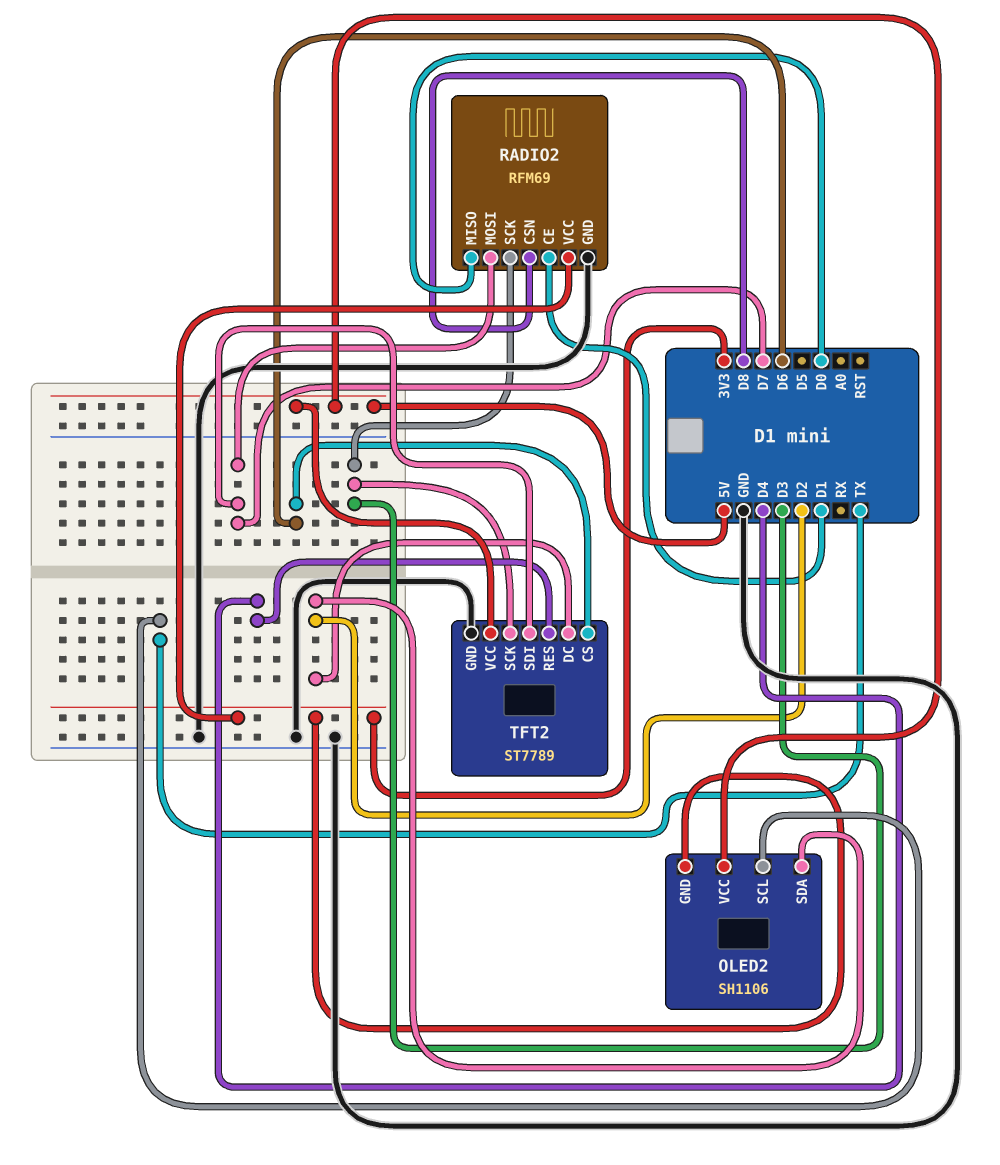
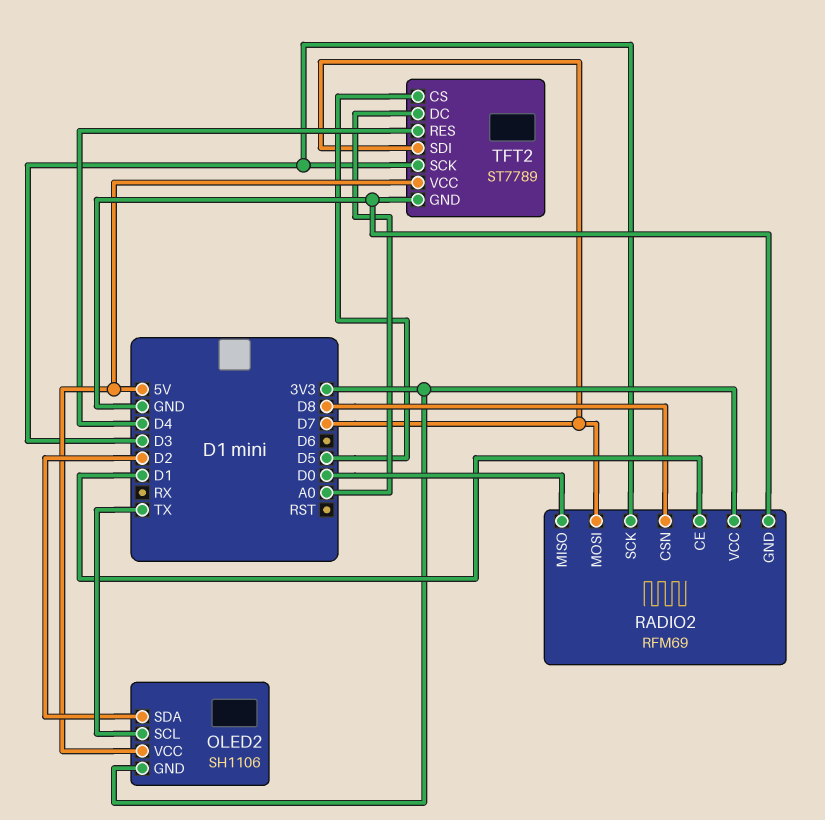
TFT2 pin CS: D6 -> D5
TFT2 pin DC: D2 -> A0

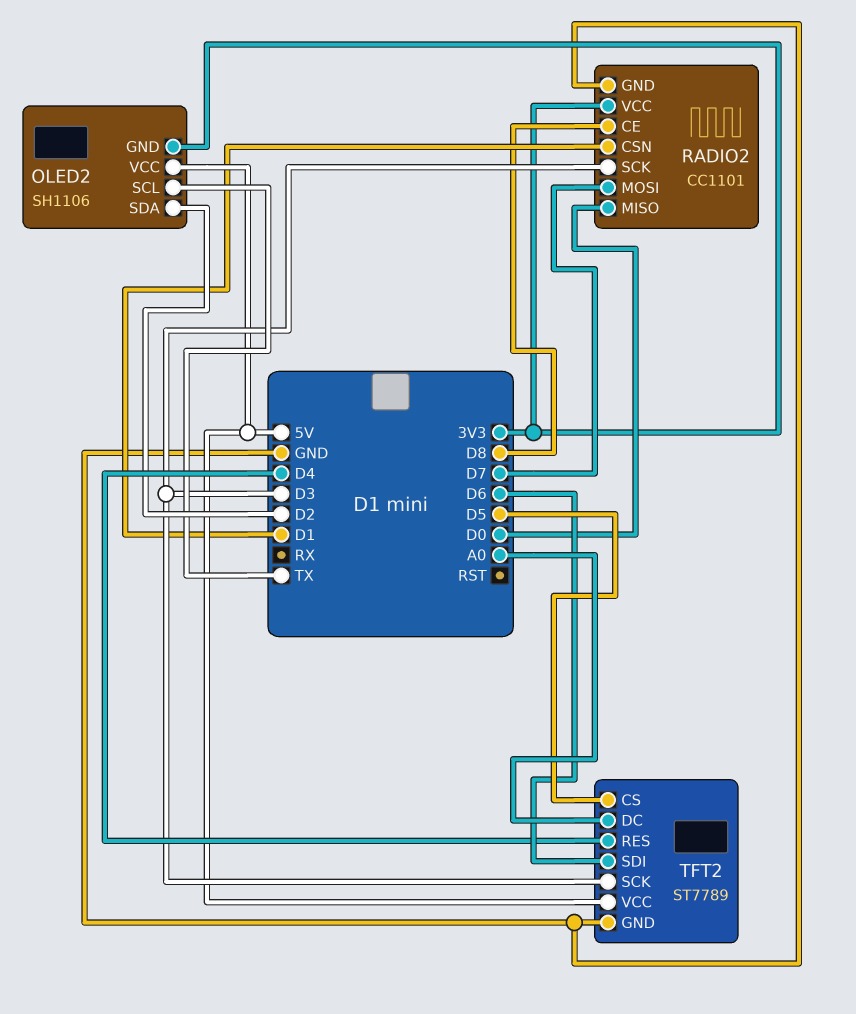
RADIO2: RFM69 -> CC1101
RADIO2 pin CE: D1 -> D8
RADIO2 pin CSN: D8 -> D1
TFT2 pin SDI: D7 -> D6

